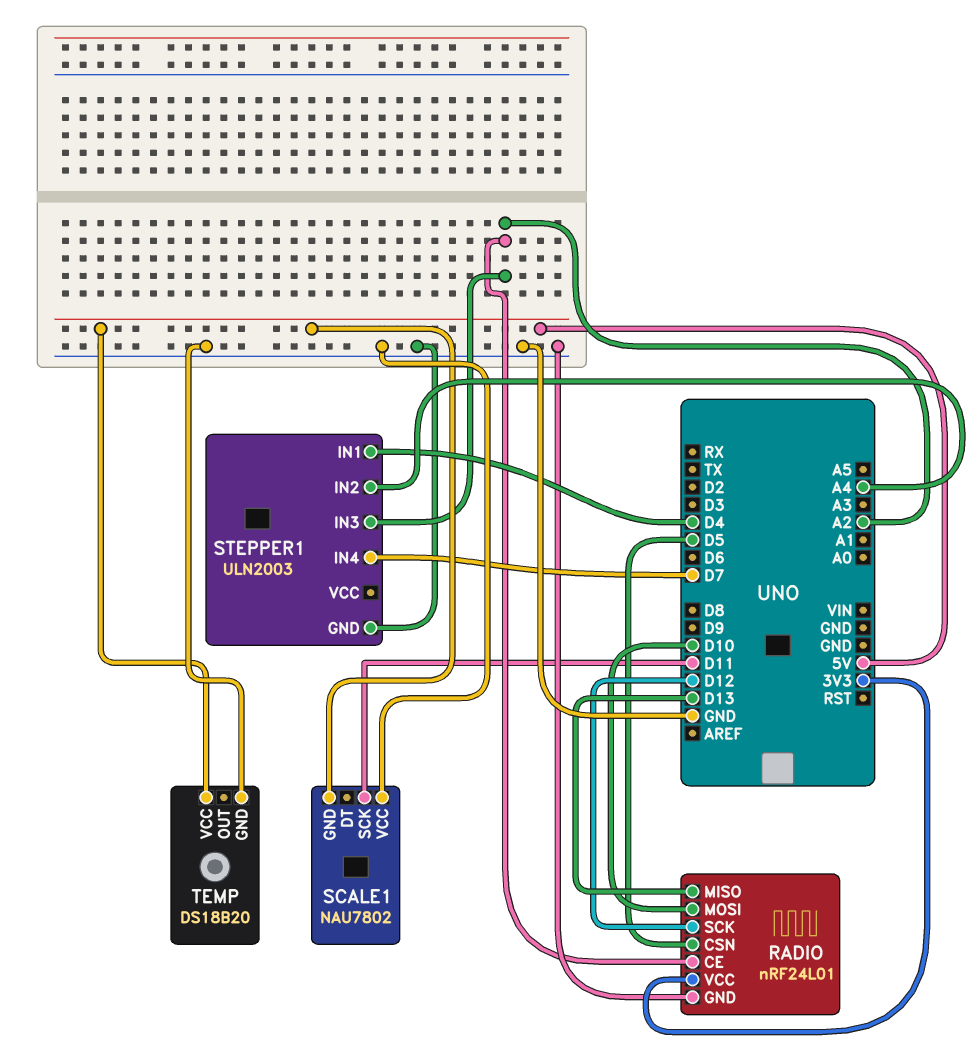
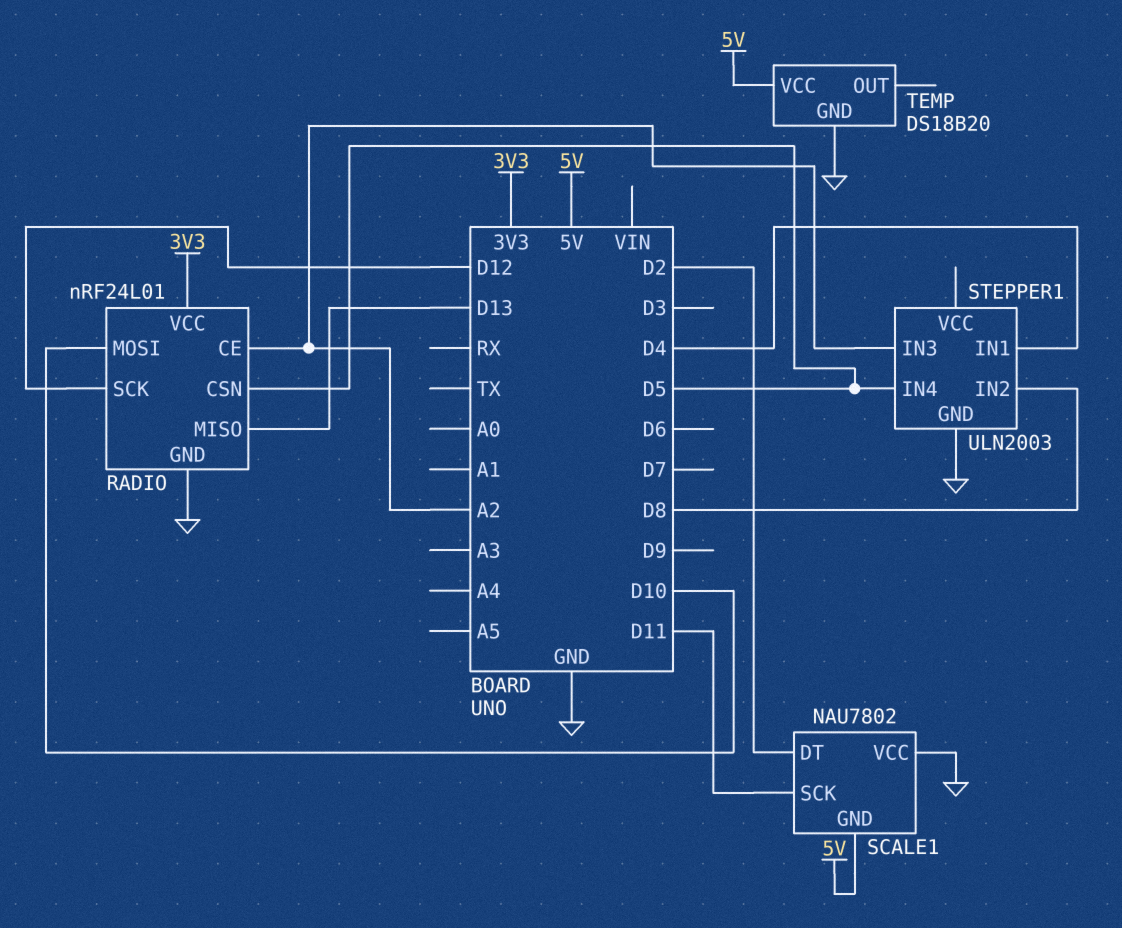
SCALE1 pin DT: none -> D2
STEPPER1 pin IN2: A4 -> D8
STEPPER1 pin IN4: D7 -> D5

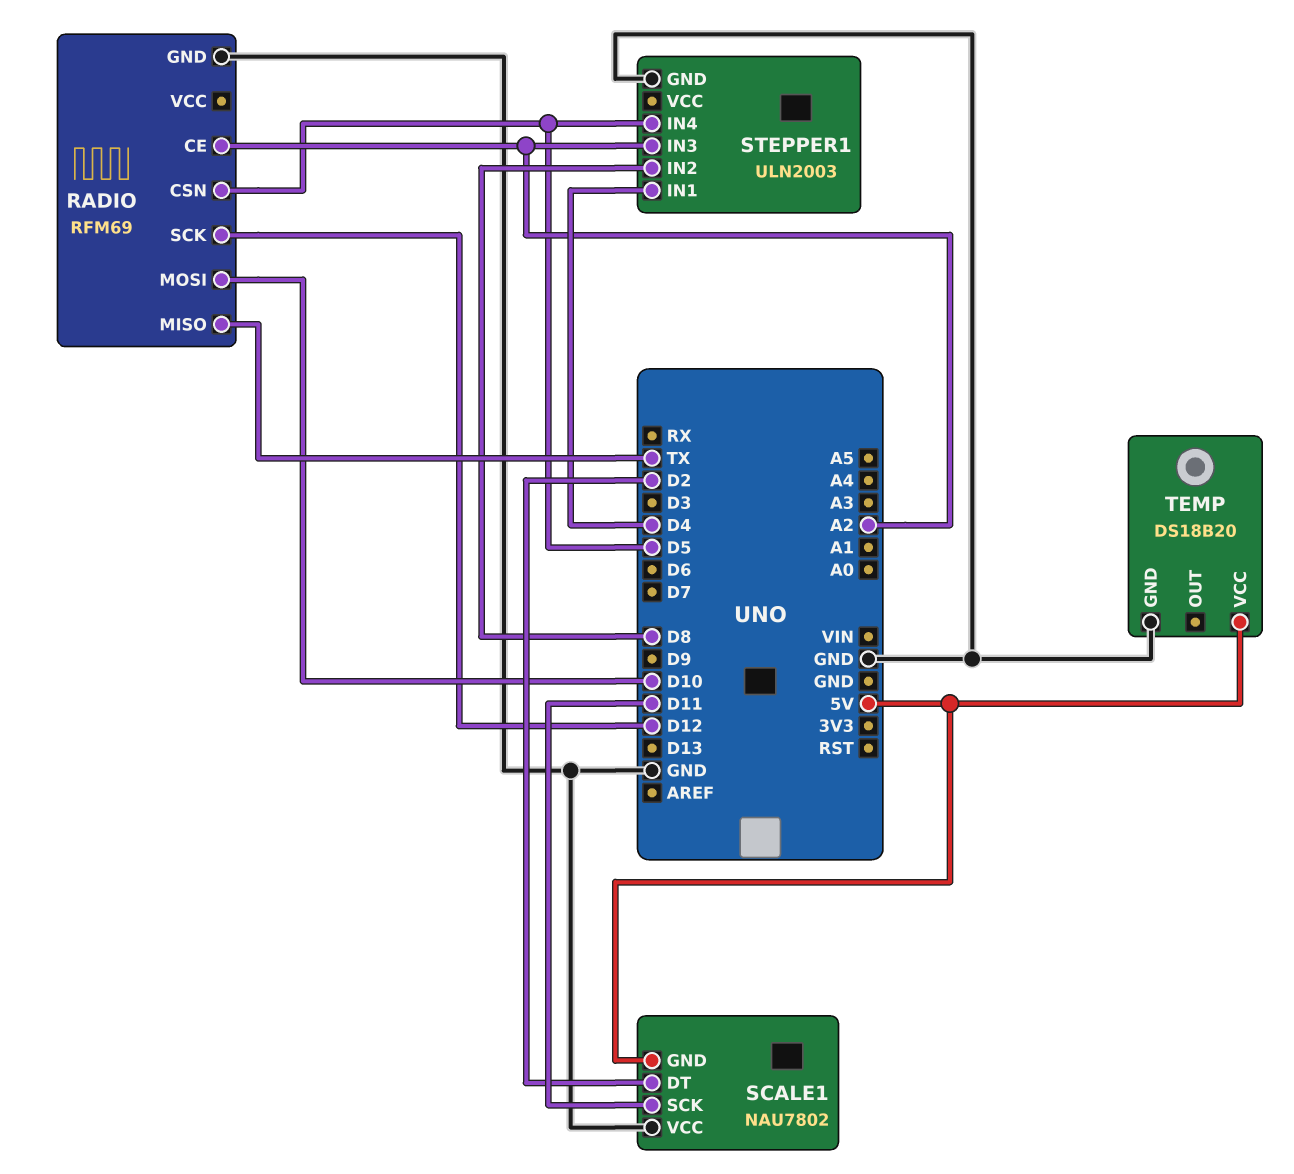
RADIO: nRF24L01 -> RFM69
RADIO pin MISO: D13 -> TX
RADIO pin VCC: 3V3 -> none

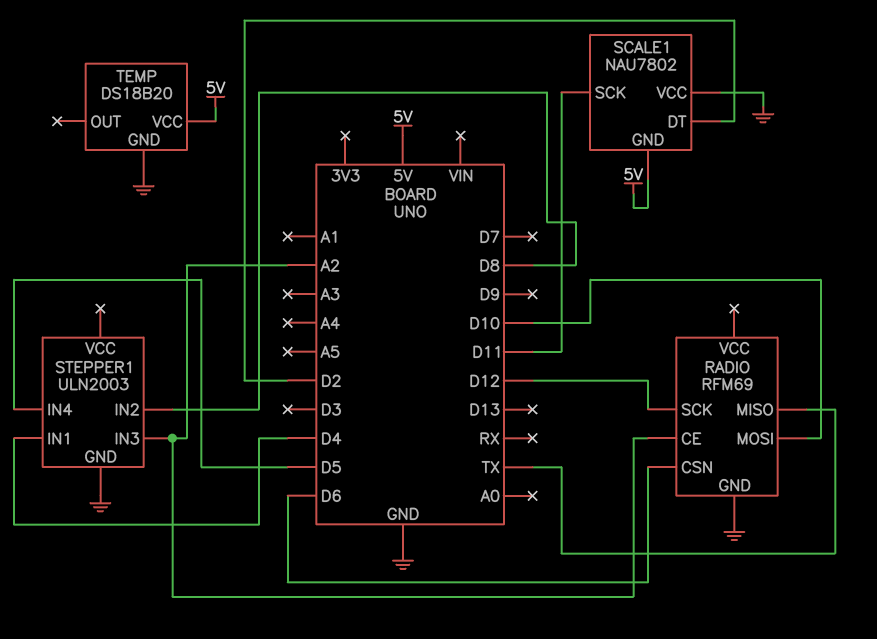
RADIO pin CSN: D5 -> D6

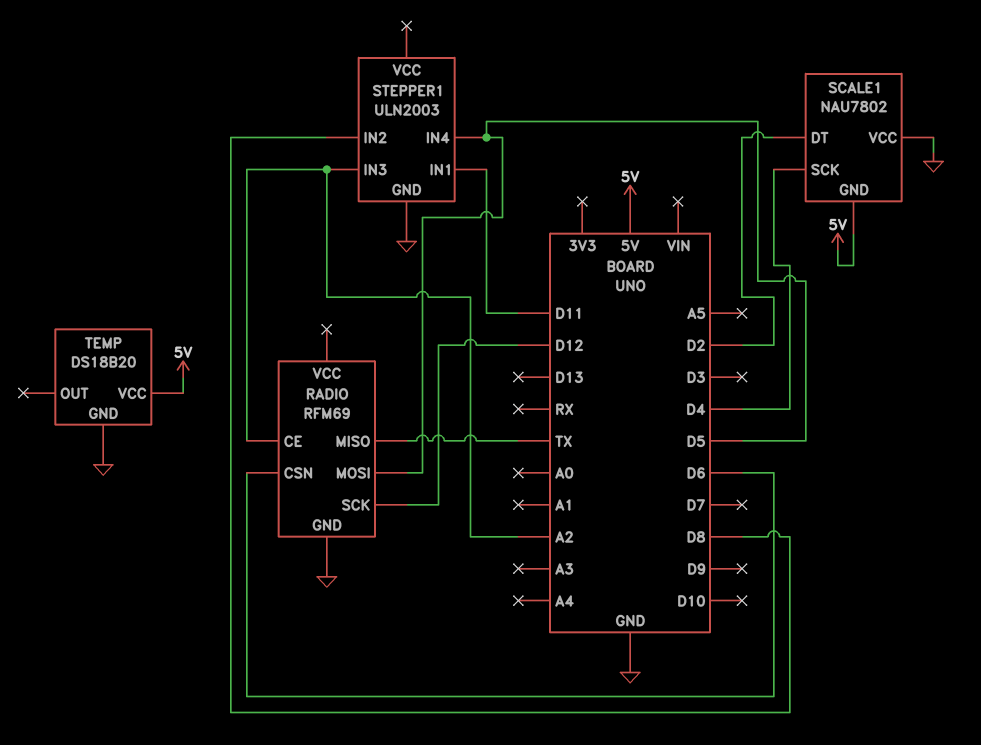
RADIO pin MOSI: D10 -> D5
SCALE1 pin SCK: D11 -> D4
STEPPER1 pin IN1: D4 -> D11

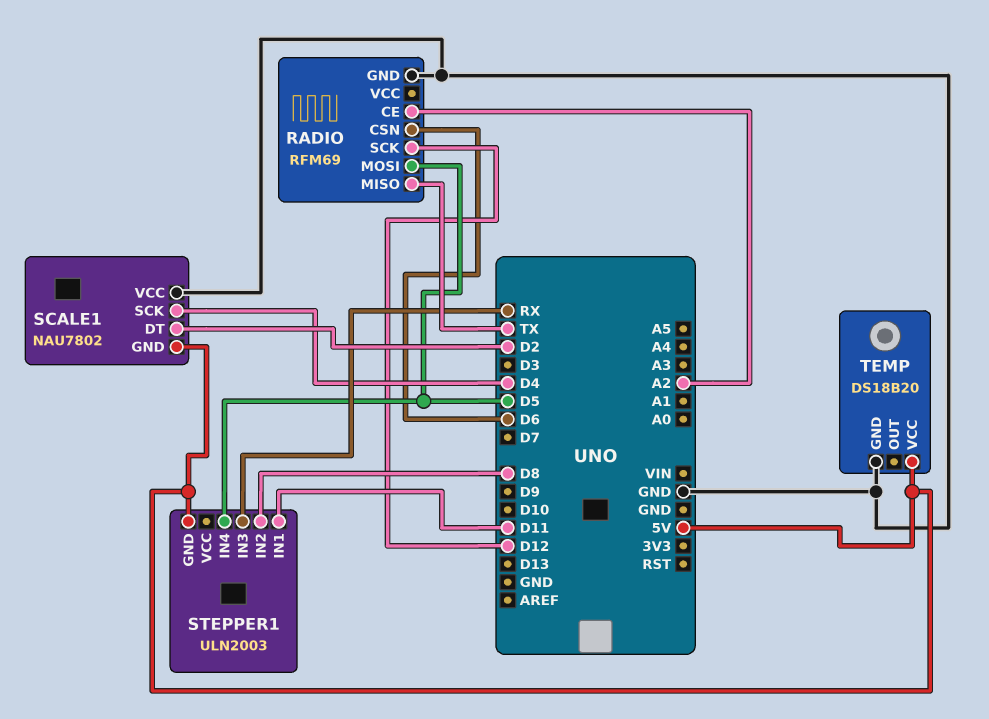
STEPPER1 pin GND: GND -> 5V
STEPPER1 pin IN3: A2 -> RX

